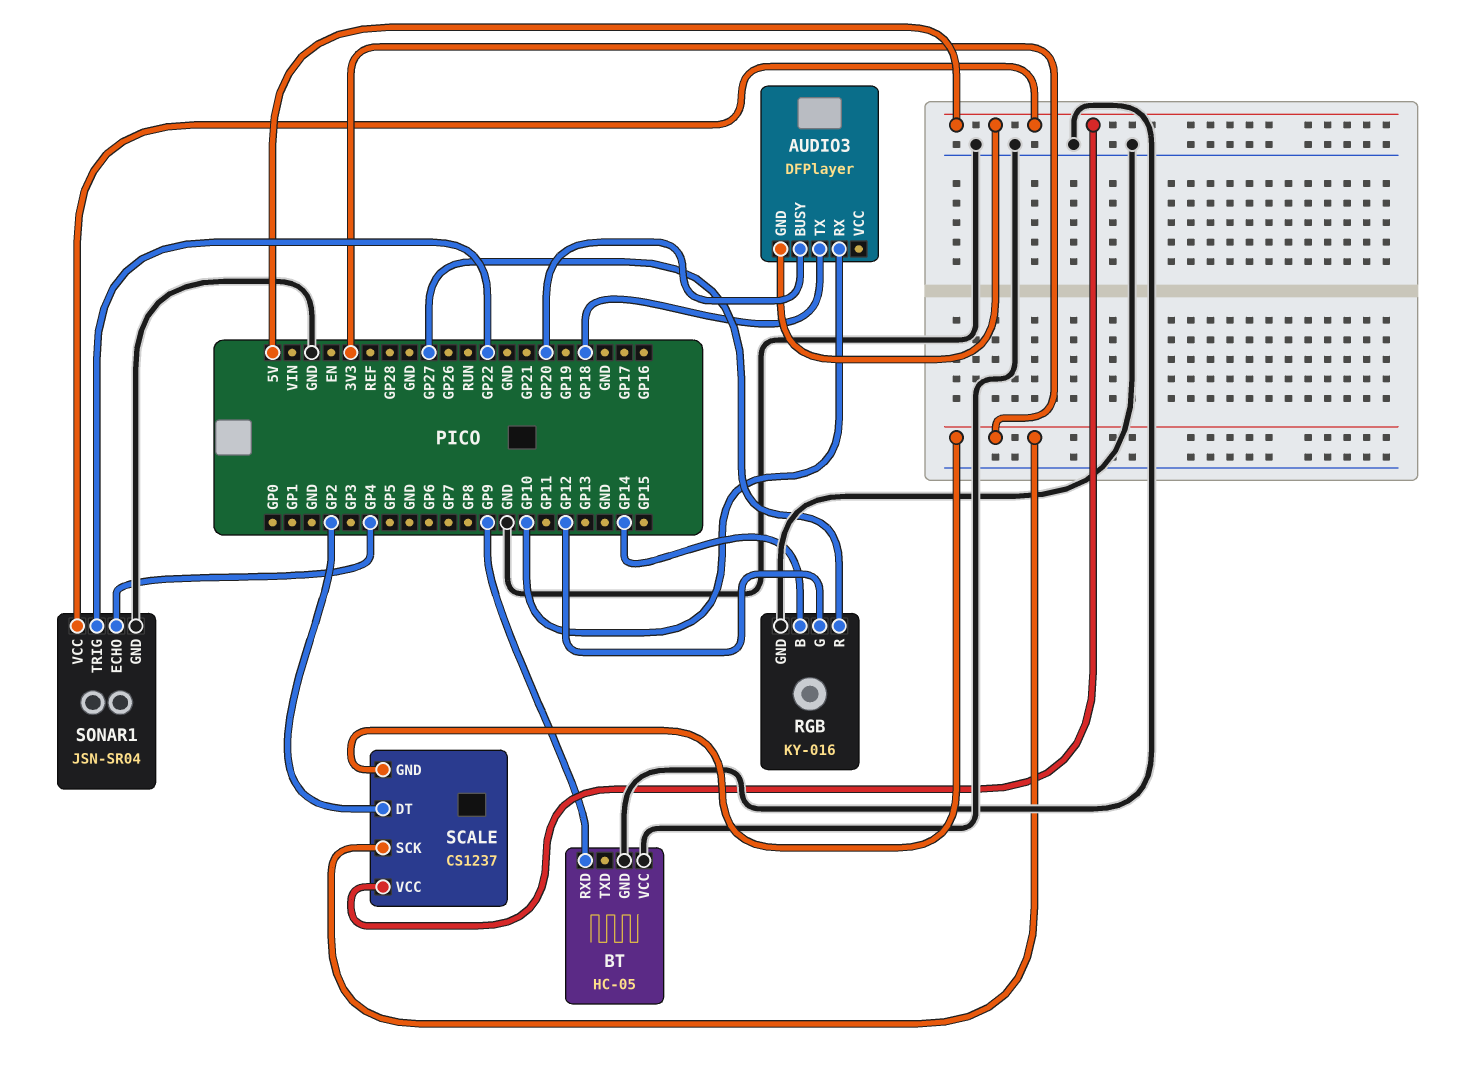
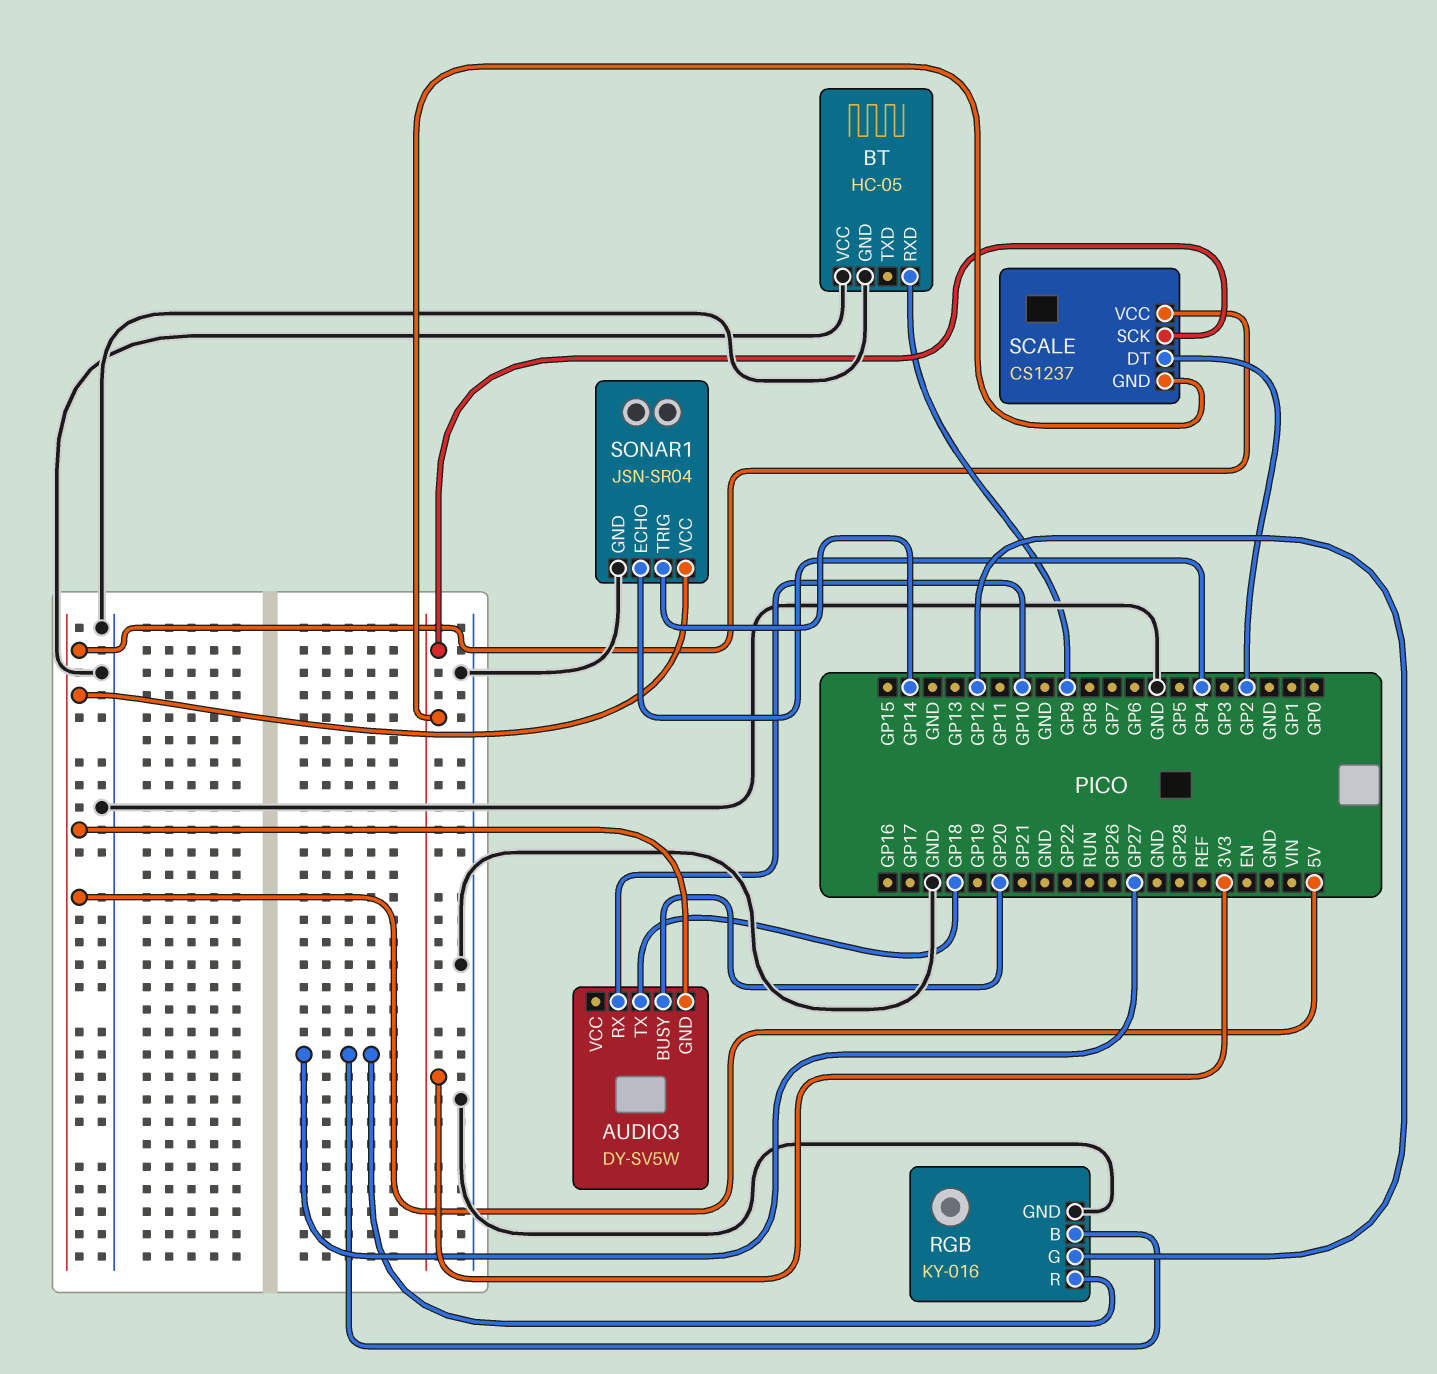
AUDIO3: DFPlayer -> DY-SV5W
RGB pin B: GP14 -> GP27
SONAR1 pin TRIG: GP22 -> GP14

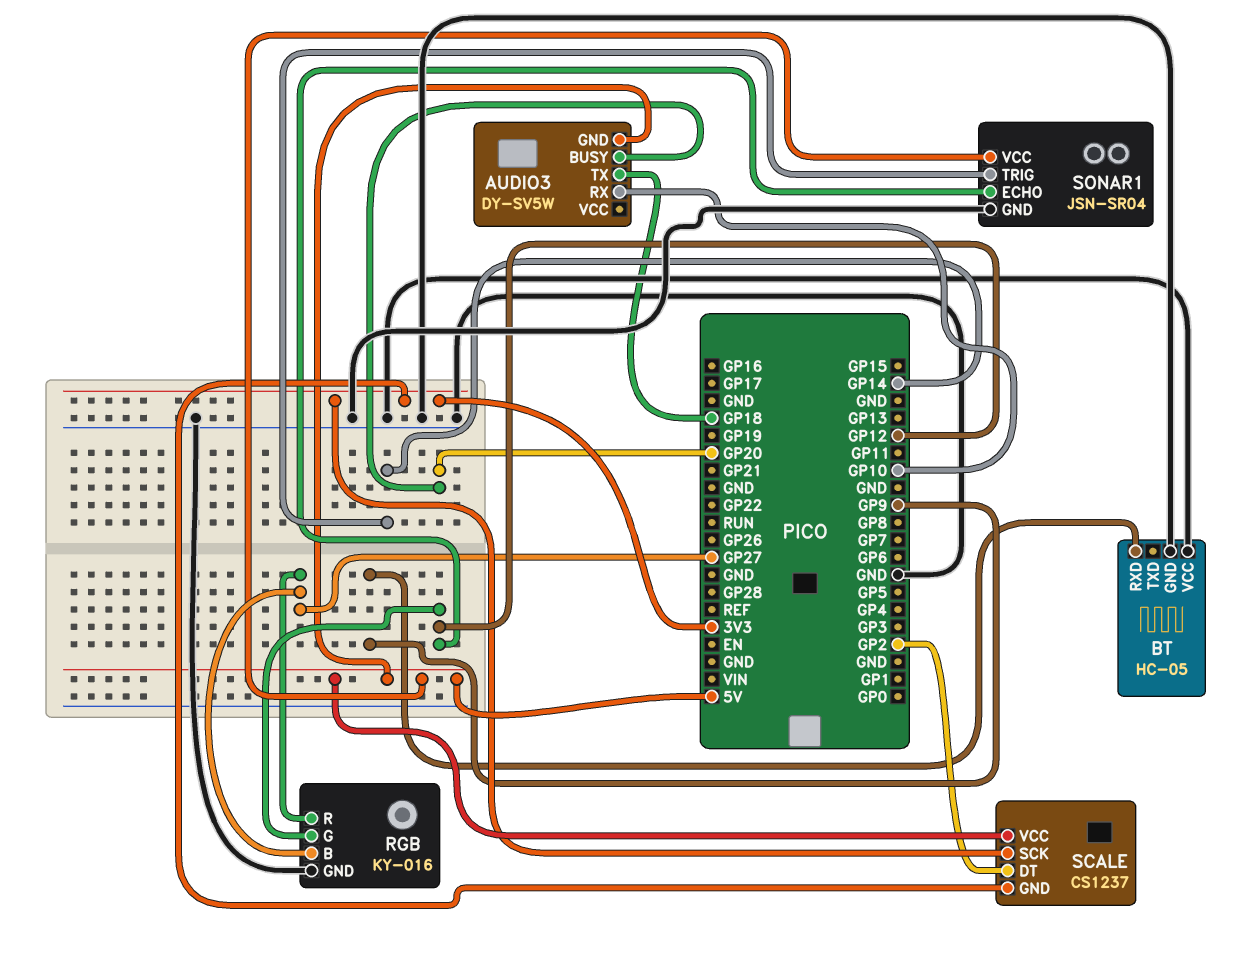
SONAR1 pin ECHO: GP4 -> GP12

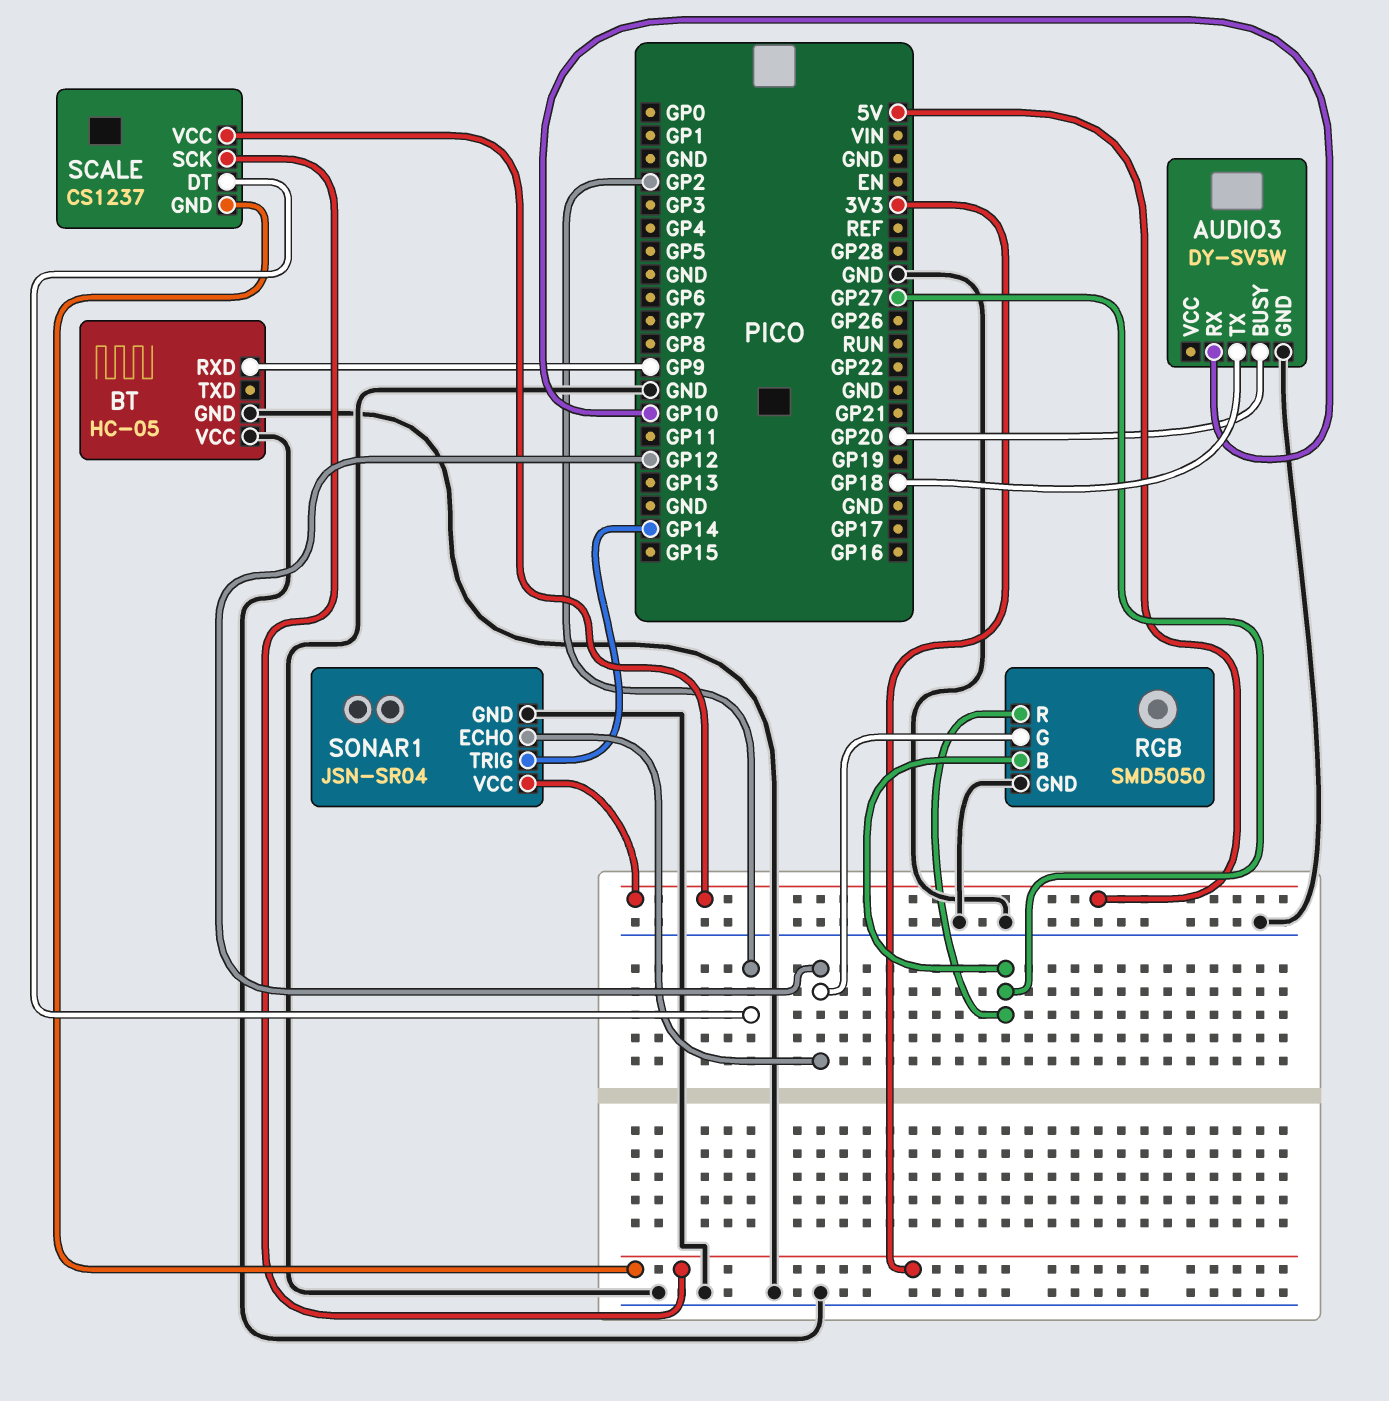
AUDIO3 pin GND: 5V -> GND
RGB: KY-016 -> SMD5050

